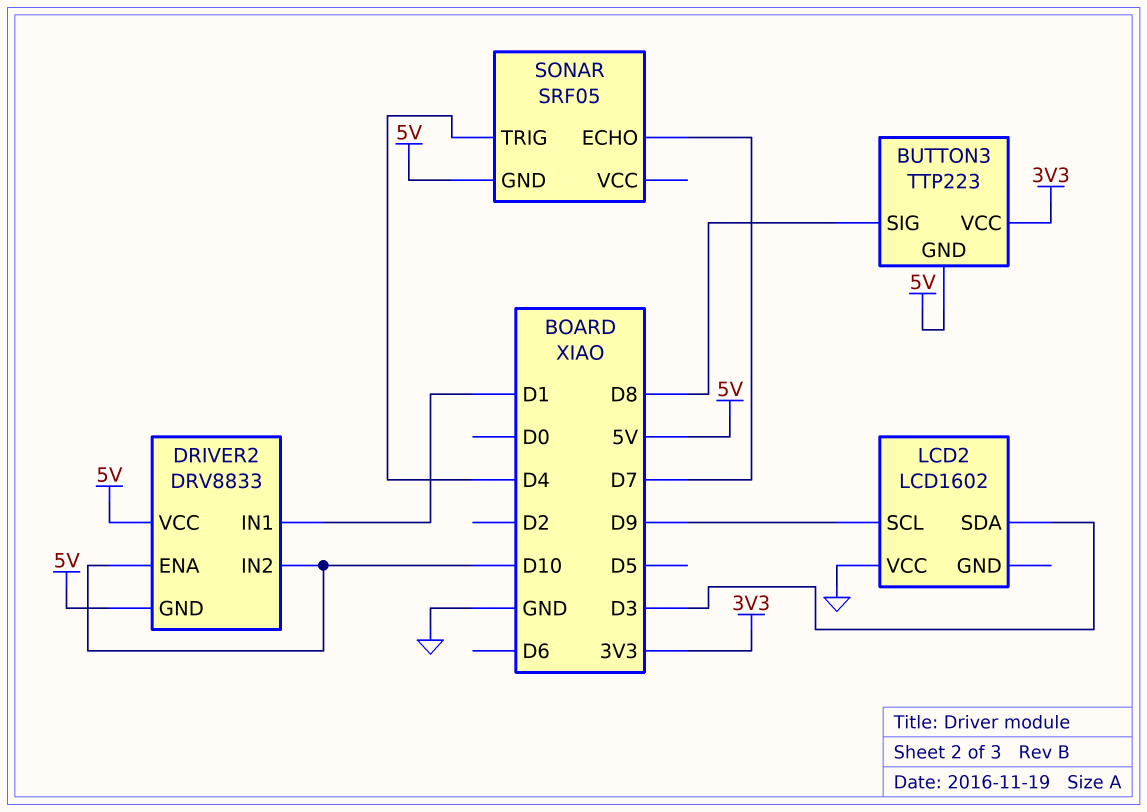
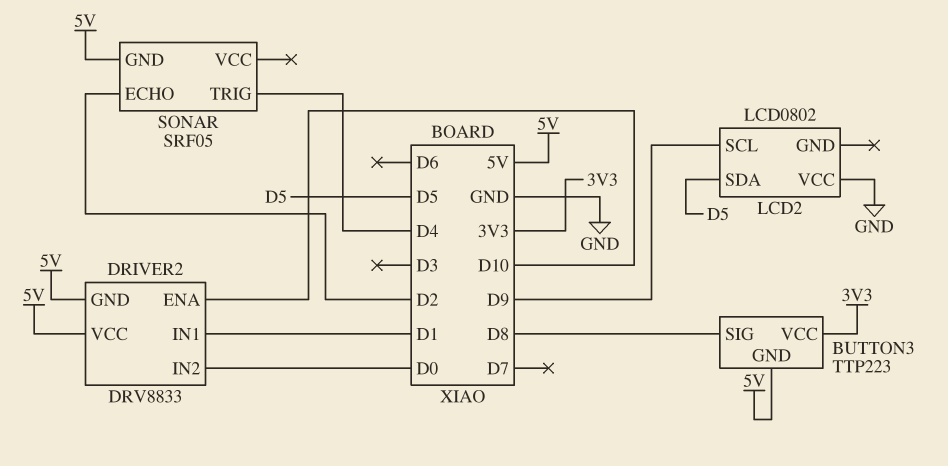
DRIVER2 pin IN2: D10 -> D0
LCD2: LCD1602 -> LCD0802
LCD2 pin SDA: D3 -> D5
SONAR pin ECHO: D7 -> D2

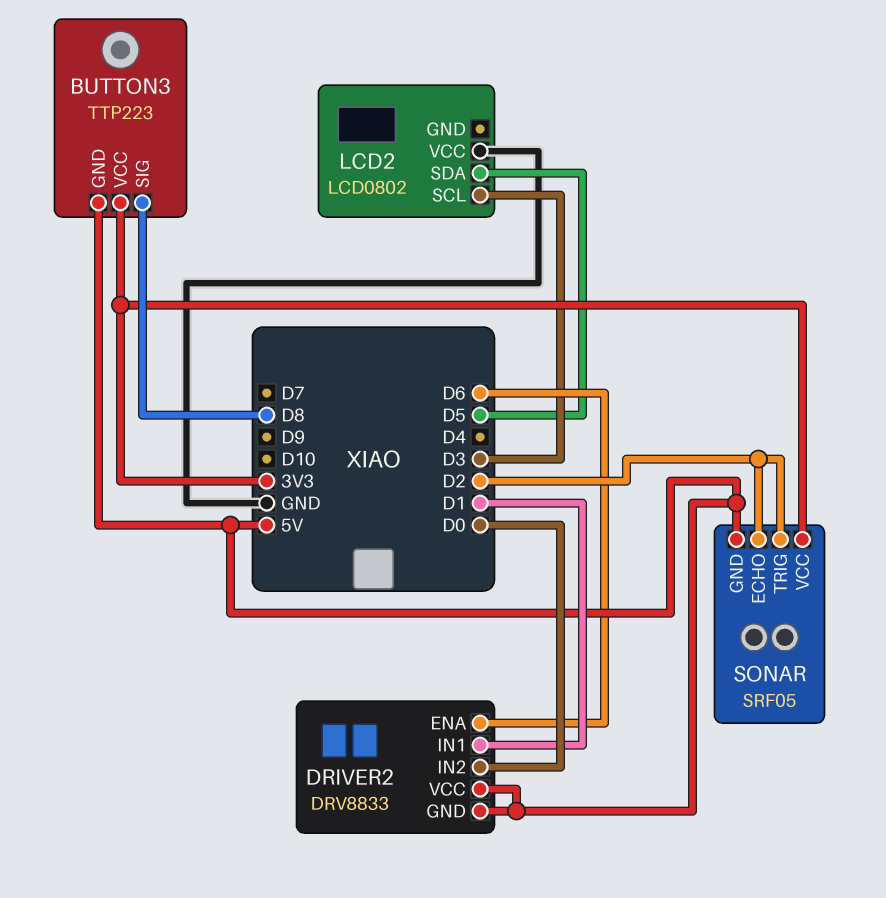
DRIVER2 pin ENA: D10 -> D6
LCD2 pin SCL: D9 -> D3
SONAR pin TRIG: D4 -> D2
SONAR pin VCC: none -> 3V3

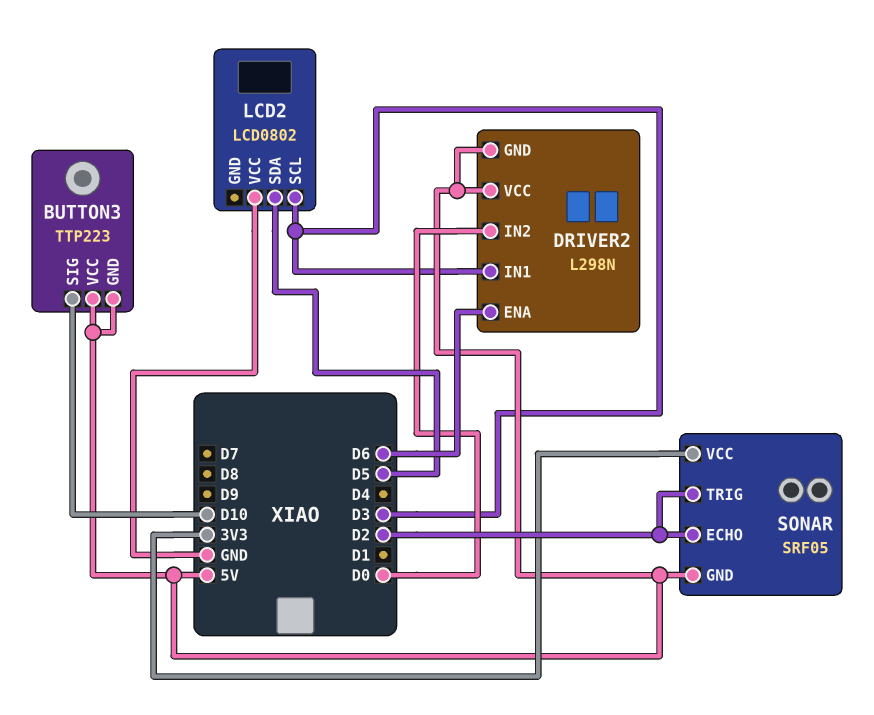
BUTTON3 pin SIG: D8 -> D10
BUTTON3 pin VCC: 3V3 -> 5V
DRIVER2: DRV8833 -> L298N
DRIVER2 pin IN1: D1 -> D3

